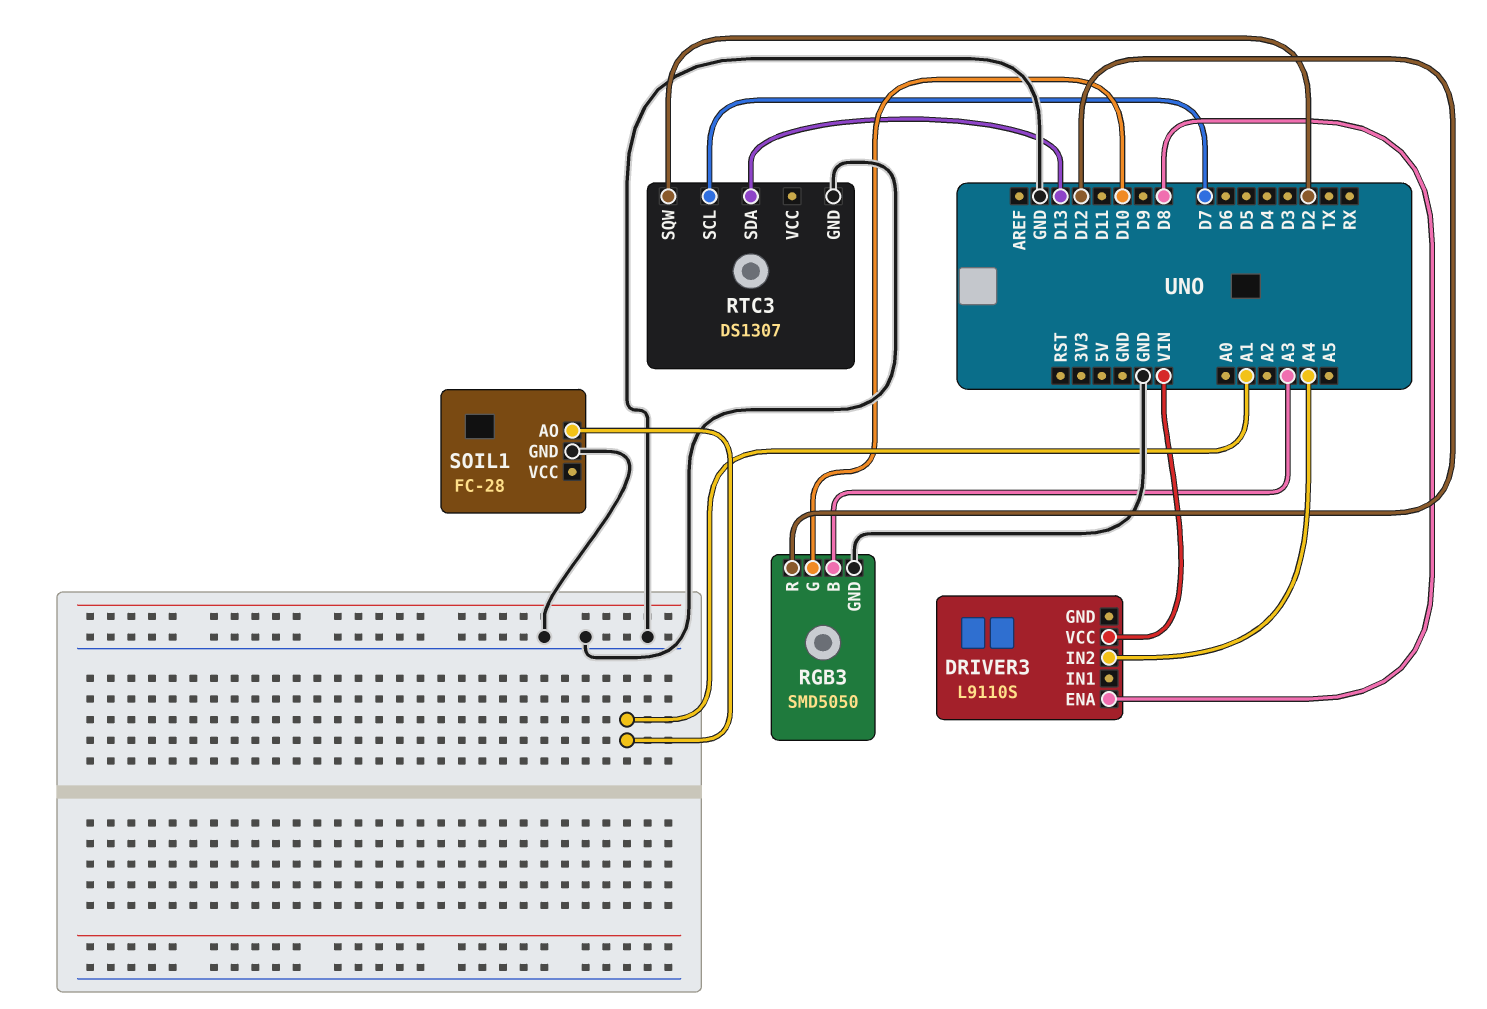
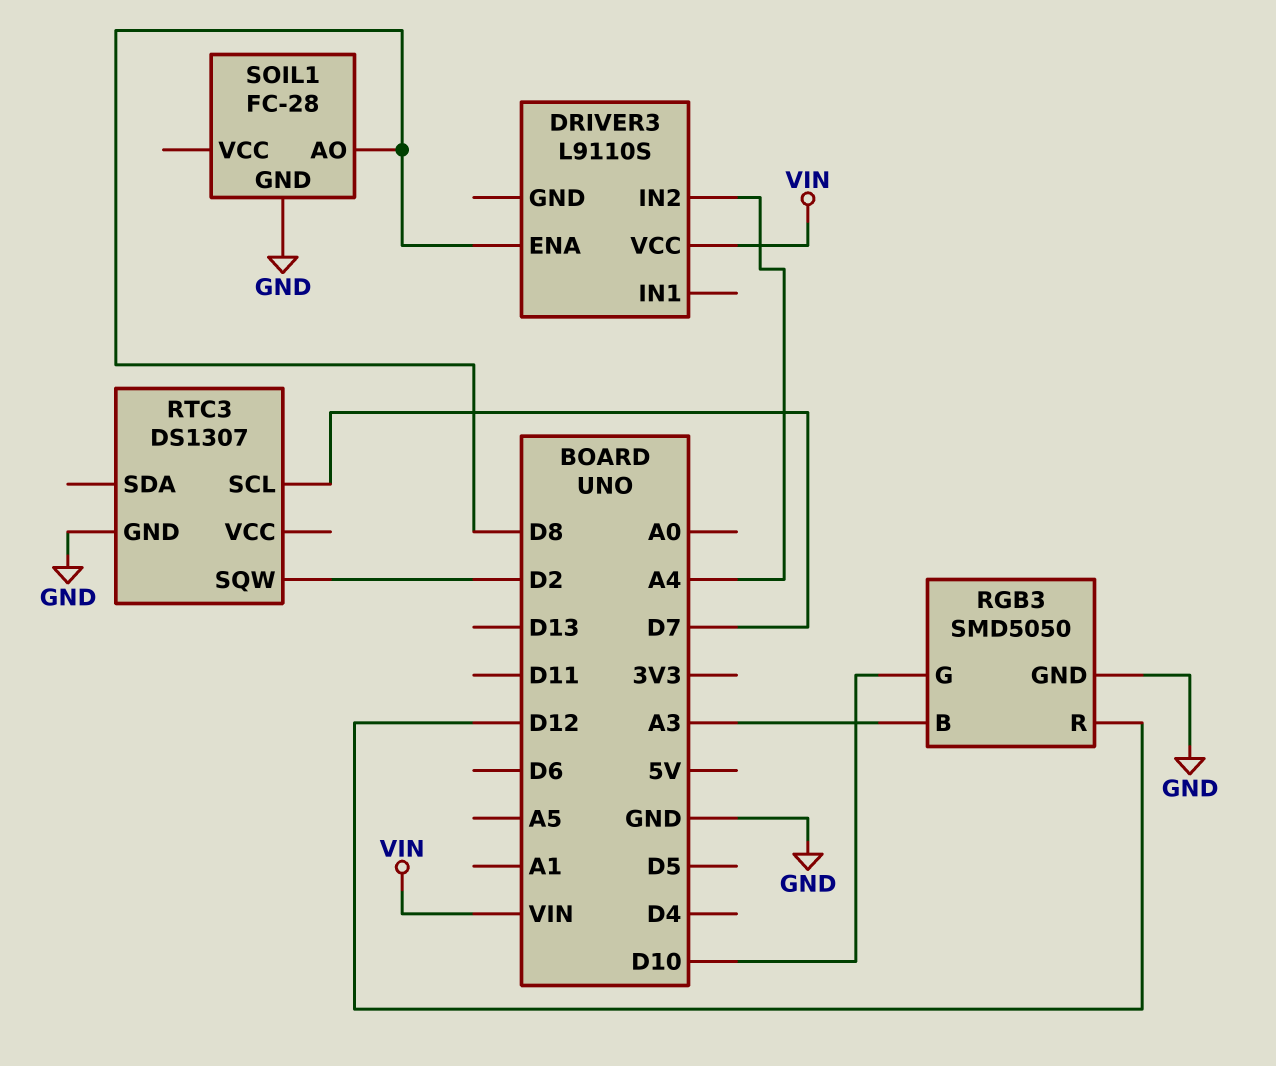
RTC3 pin SDA: D13 -> none
SOIL1 pin AO: A1 -> D8

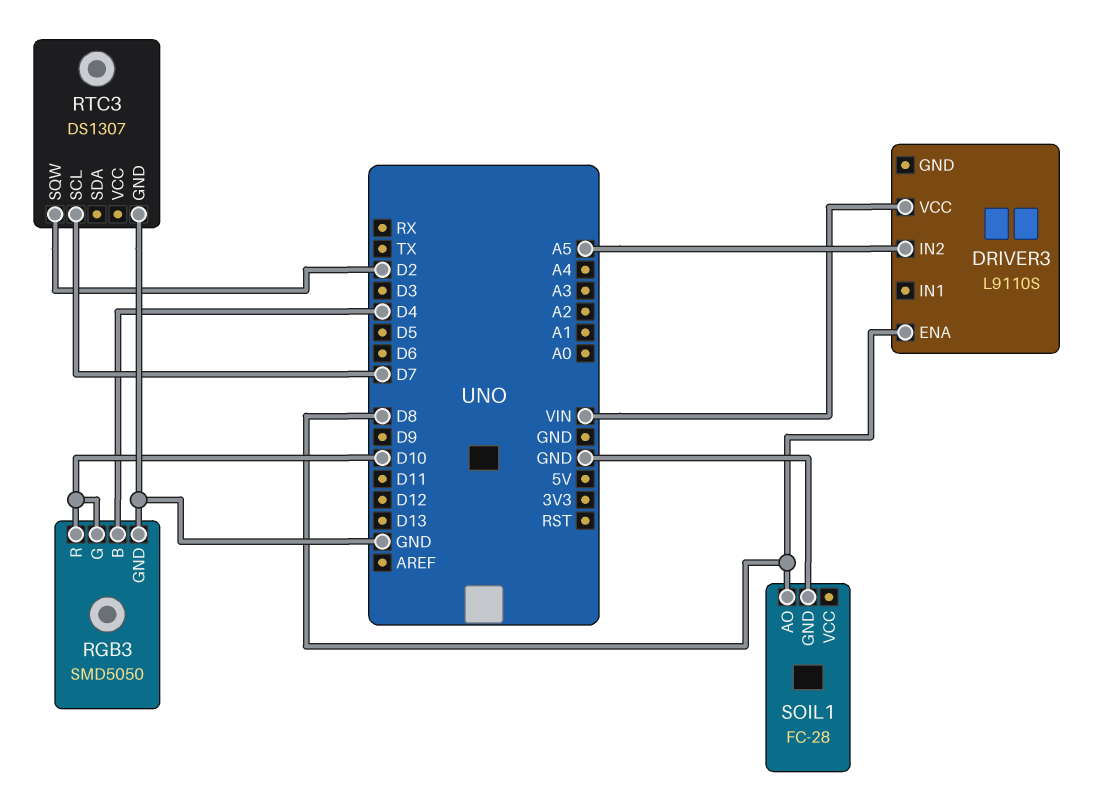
DRIVER3 pin IN2: A4 -> A5
RGB3 pin B: A3 -> D4
RGB3 pin R: D12 -> D10

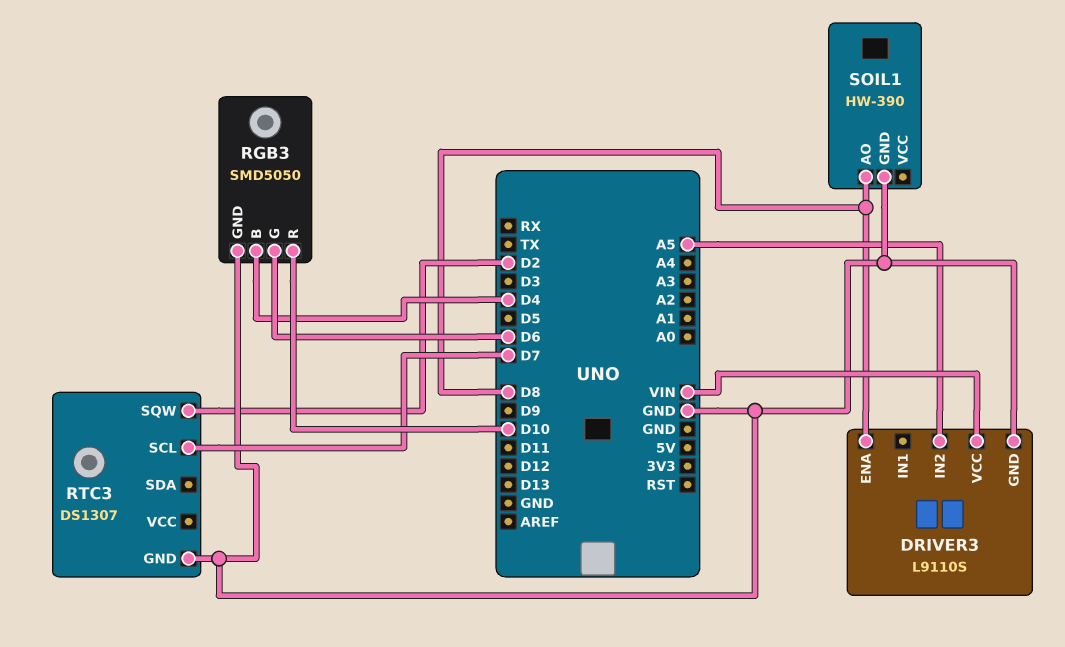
DRIVER3 pin GND: none -> GND
RGB3 pin G: D10 -> D6
SOIL1: FC-28 -> HW-390

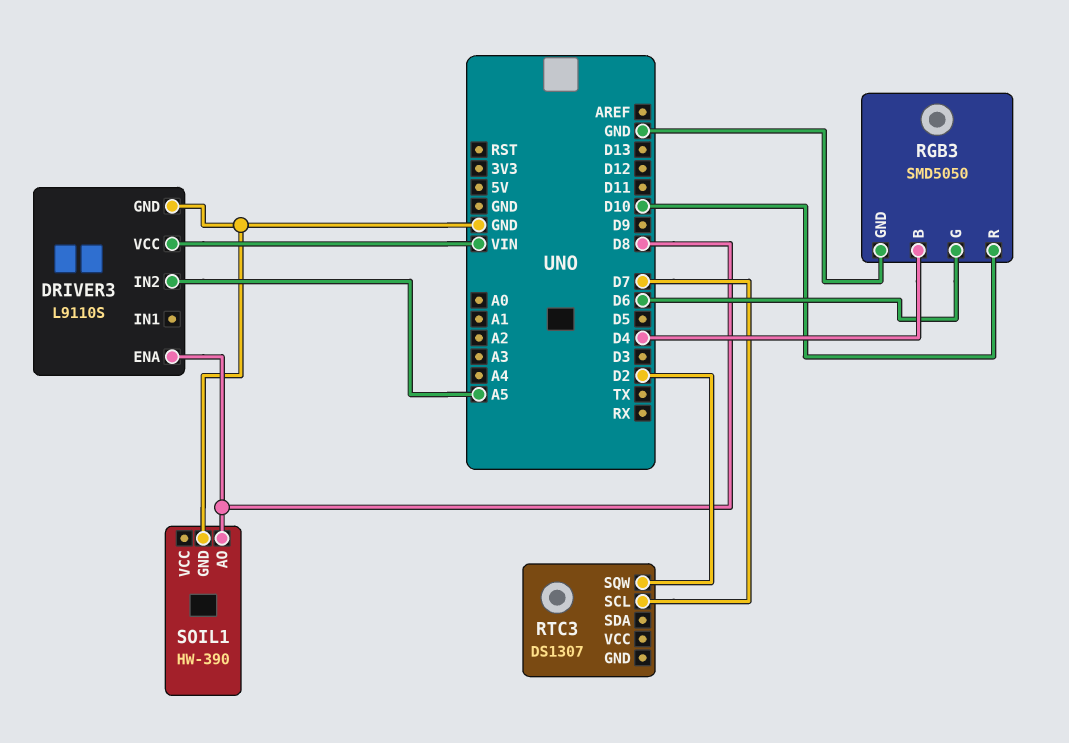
RTC3 pin GND: GND -> none

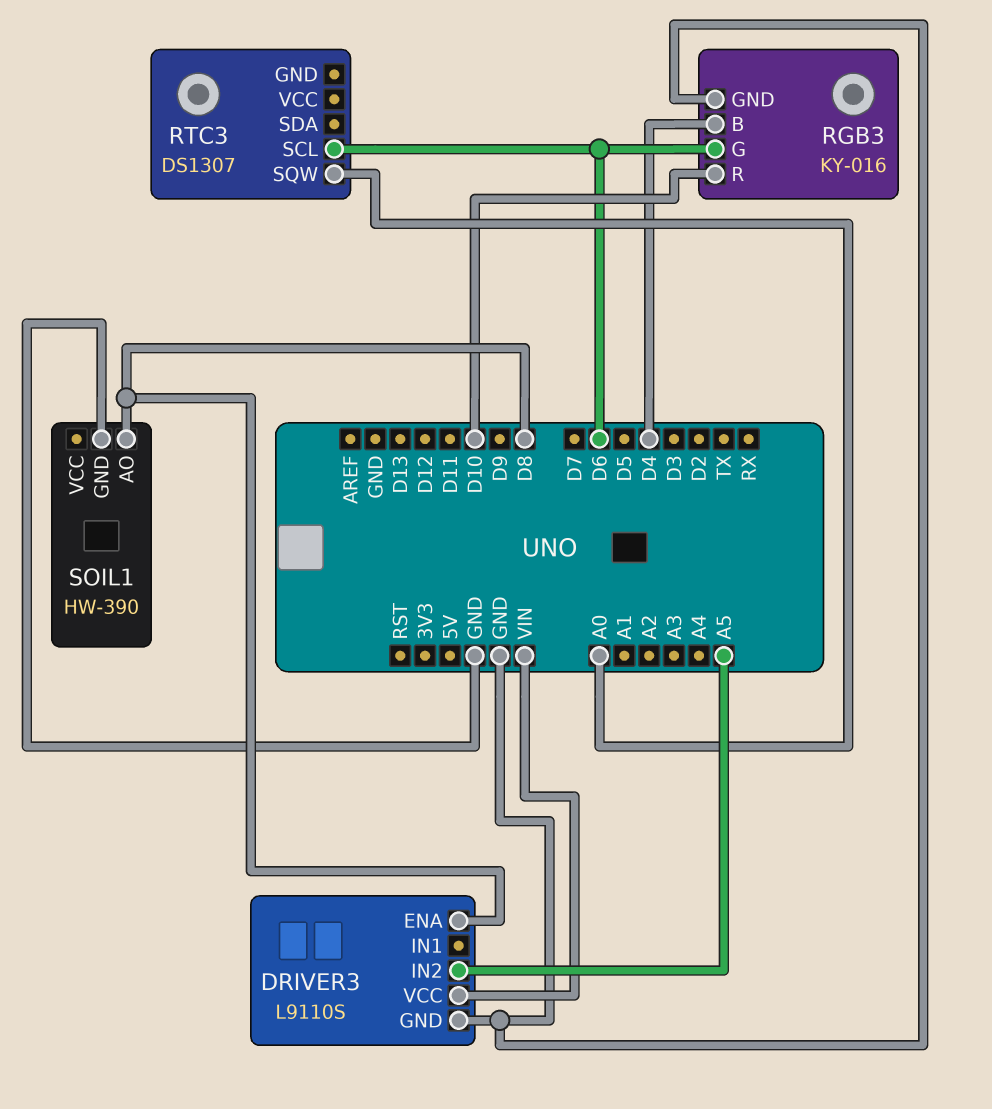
RGB3: SMD5050 -> KY-016
RTC3 pin SCL: D7 -> D6
RTC3 pin SQW: D2 -> A0

